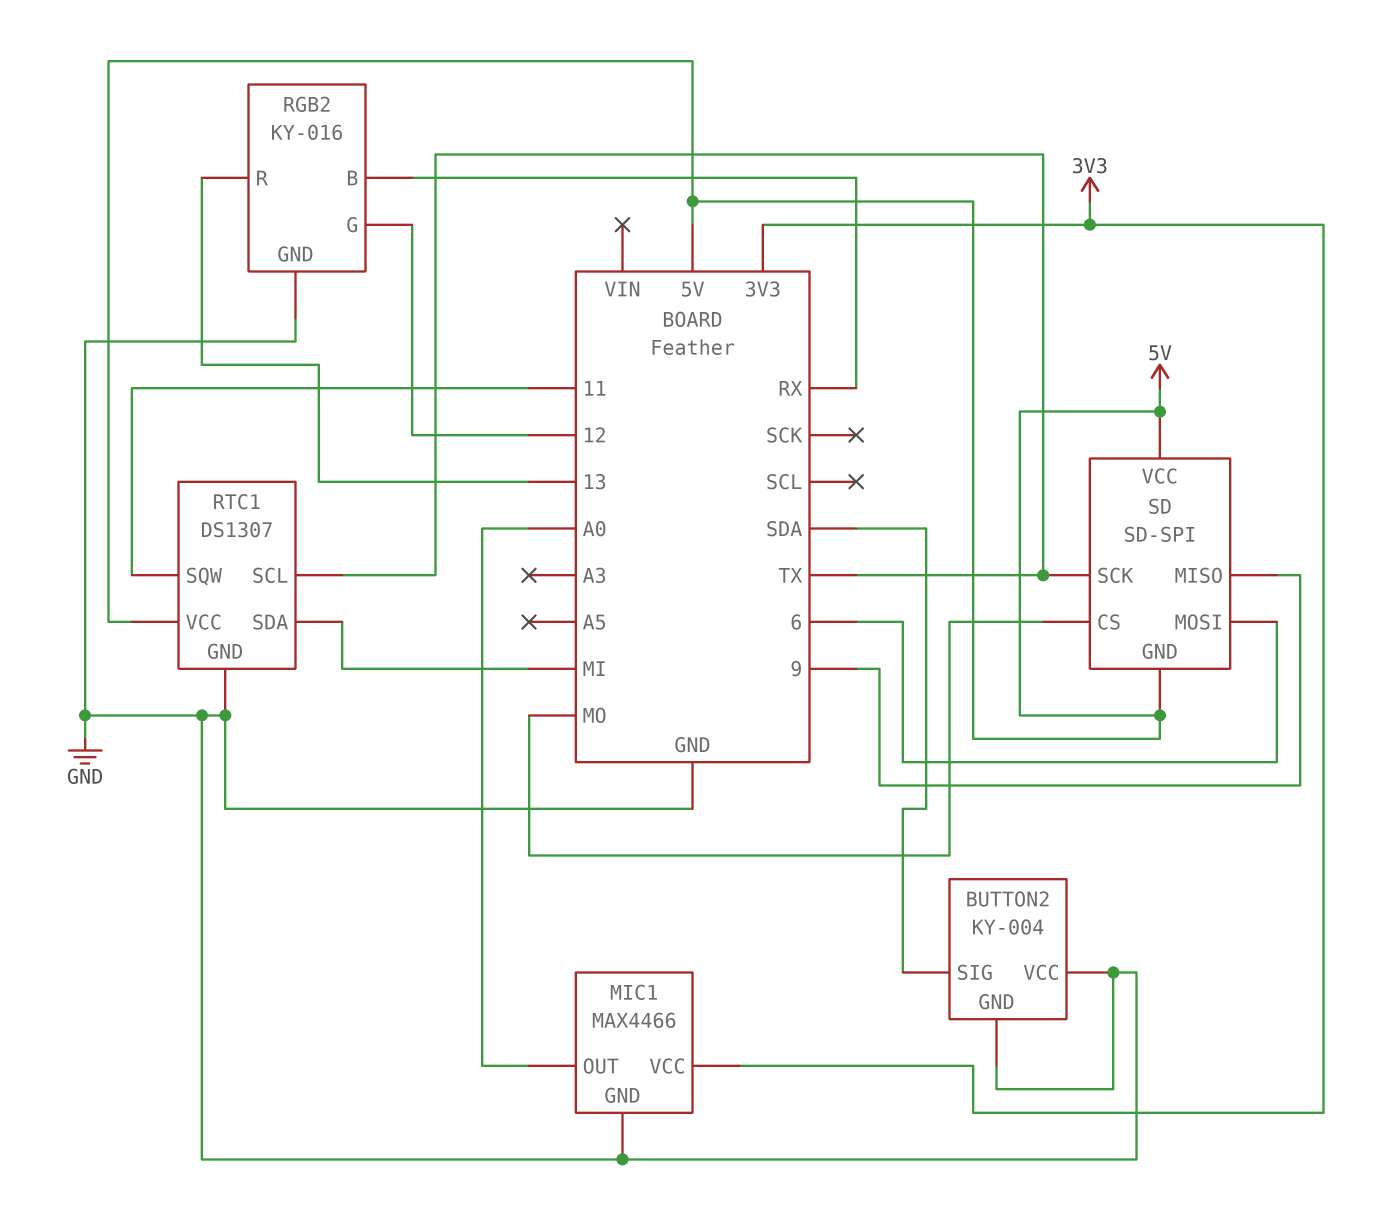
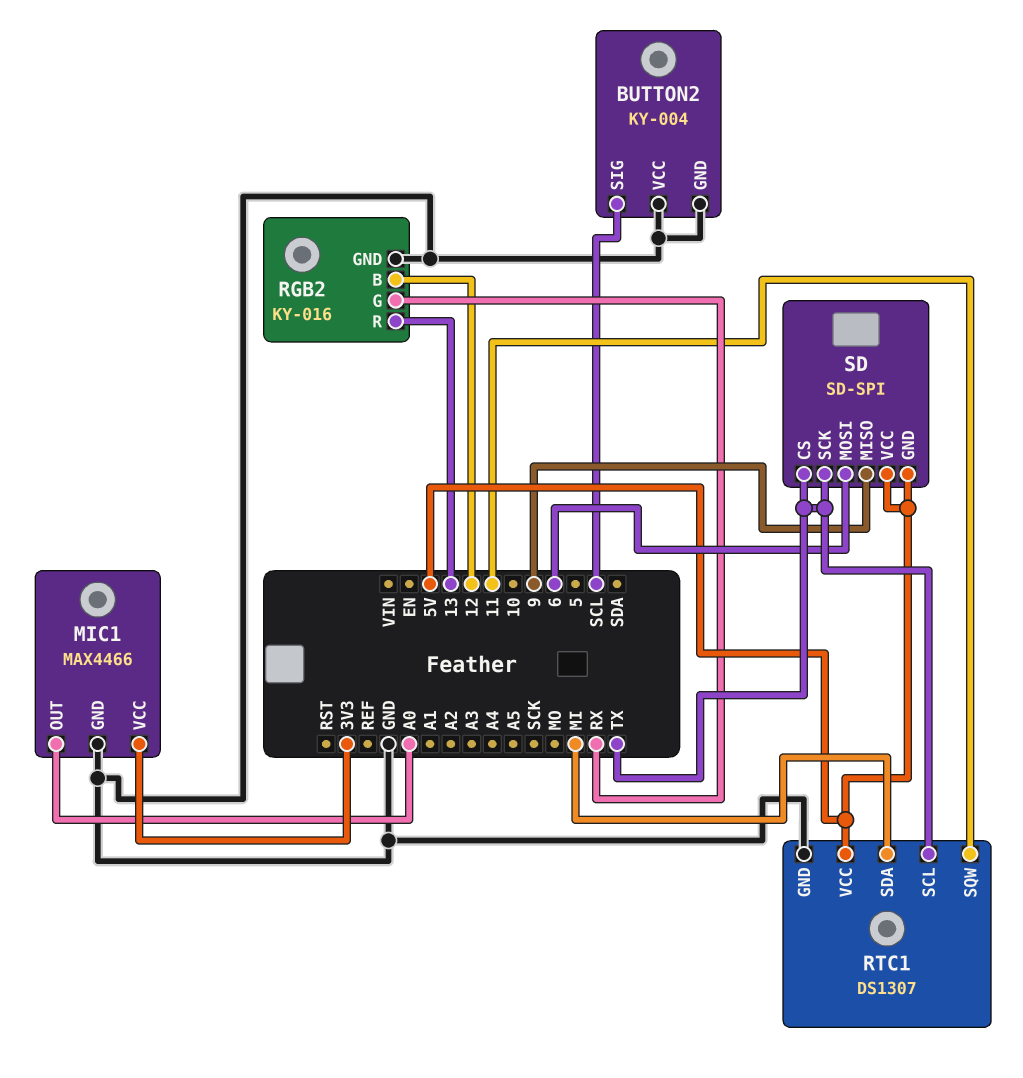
BUTTON2 pin SIG: SDA -> SCL
RGB2 pin B: RX -> 12
RGB2 pin G: 12 -> RX
SD pin CS: MO -> TX

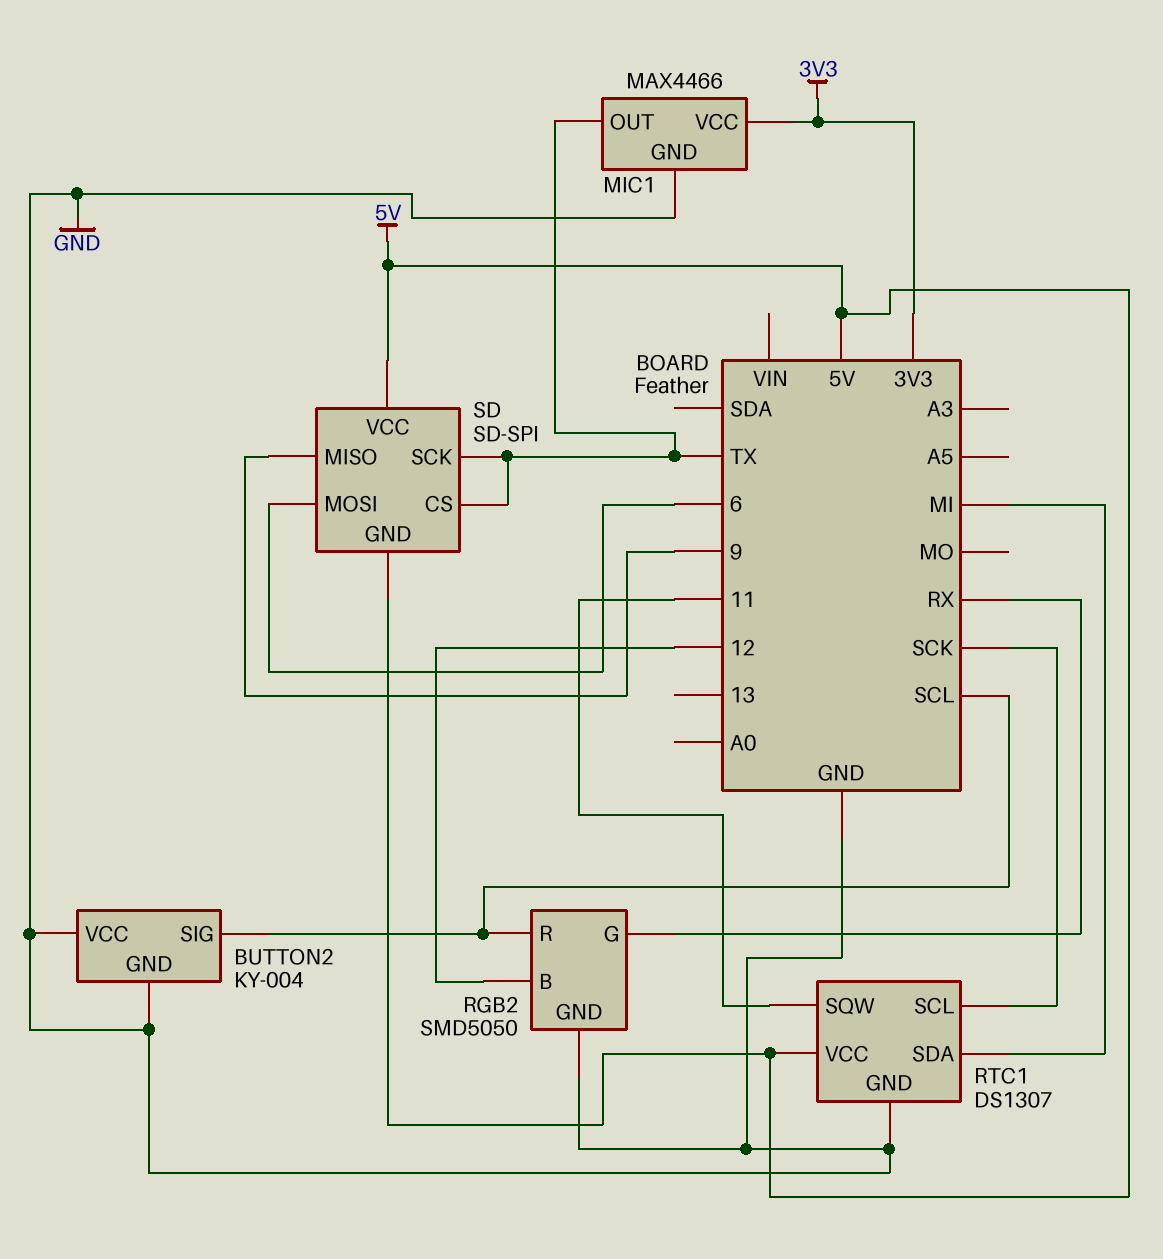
MIC1 pin OUT: A0 -> TX
RGB2: KY-016 -> SMD5050
RGB2 pin R: 13 -> SCL
RTC1 pin SCL: TX -> SCK

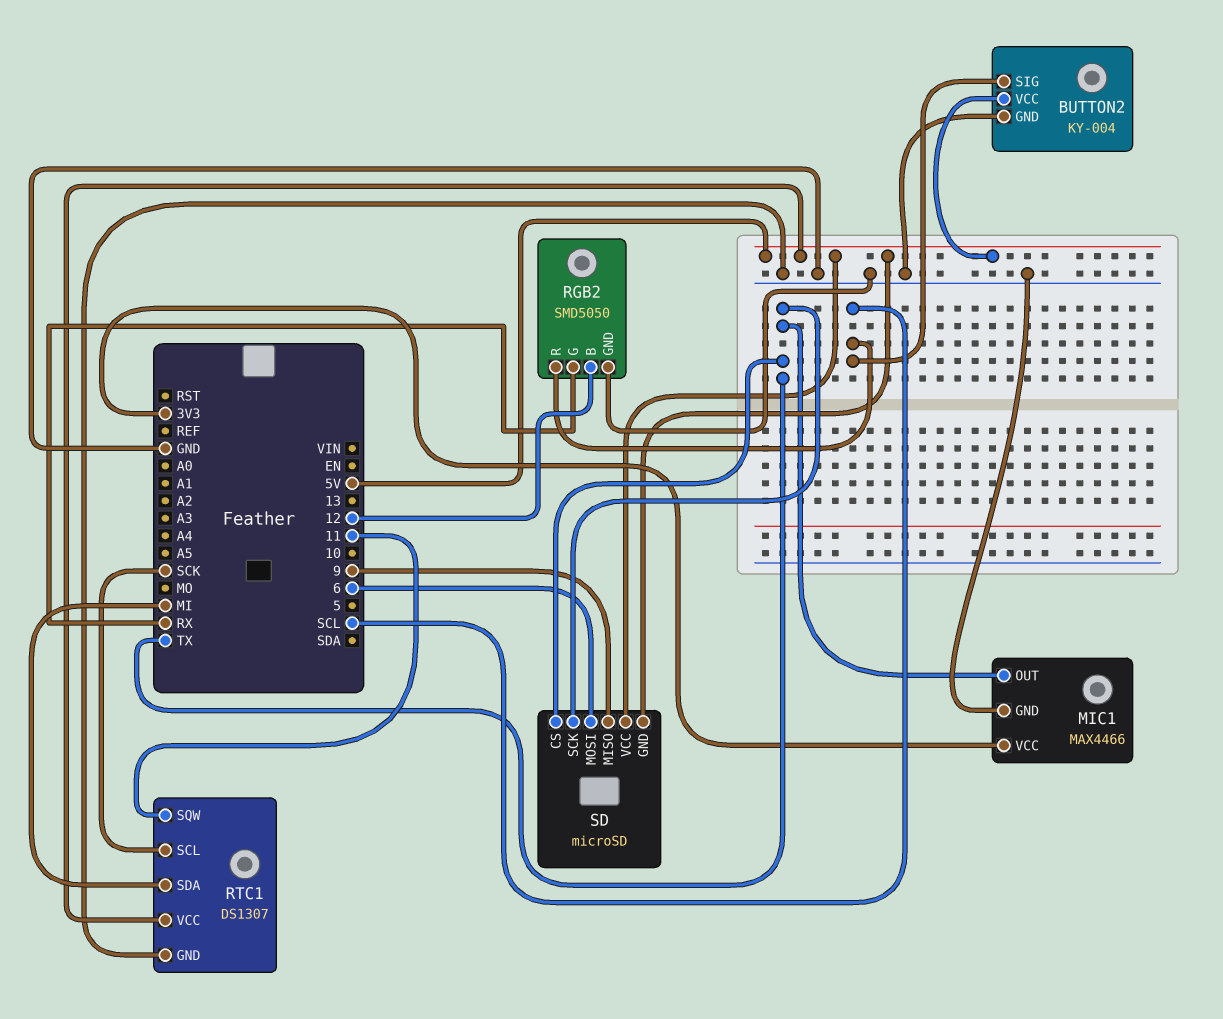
BUTTON2 pin VCC: GND -> 5V
SD: SD-SPI -> microSD

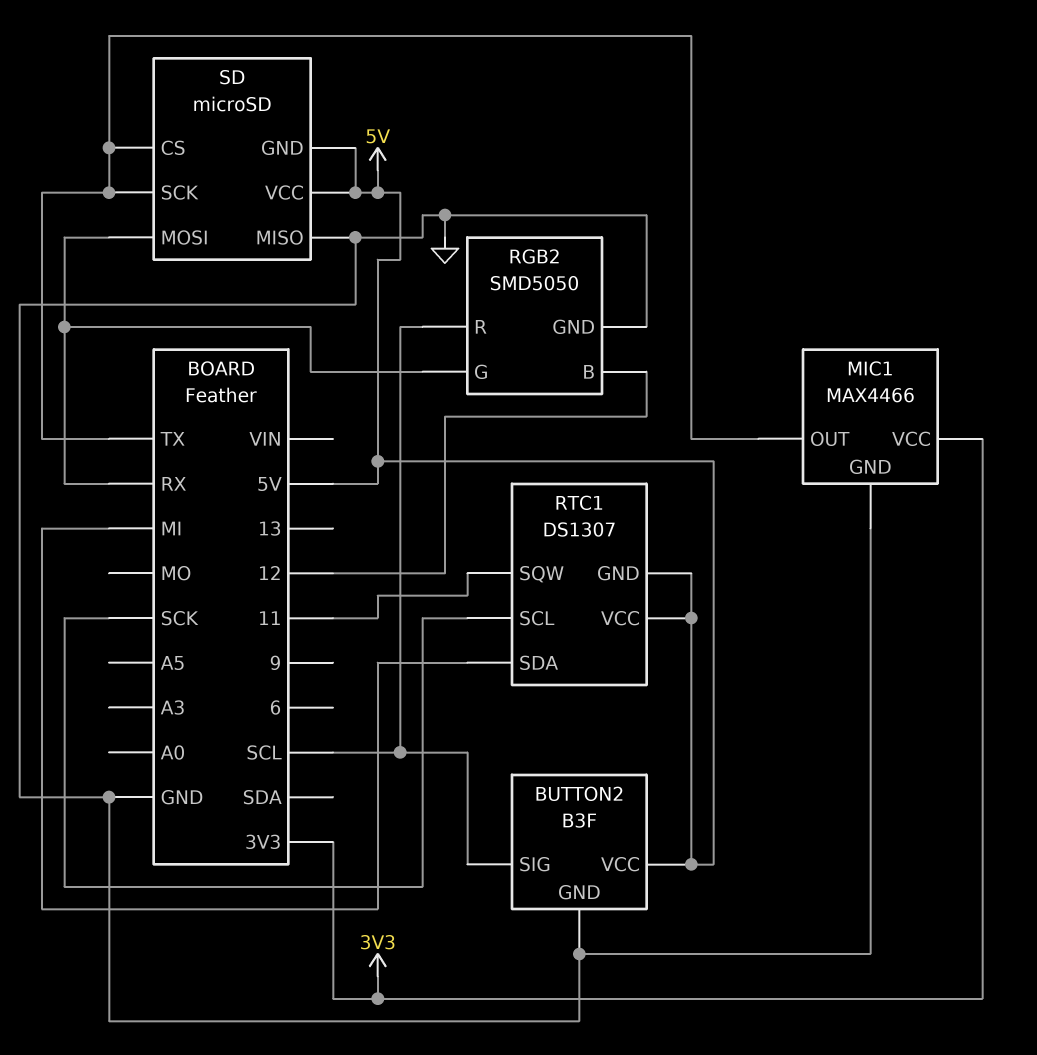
BUTTON2: KY-004 -> B3F
RTC1 pin GND: GND -> 5V
SD pin MISO: 9 -> GND
SD pin MOSI: 6 -> RX

